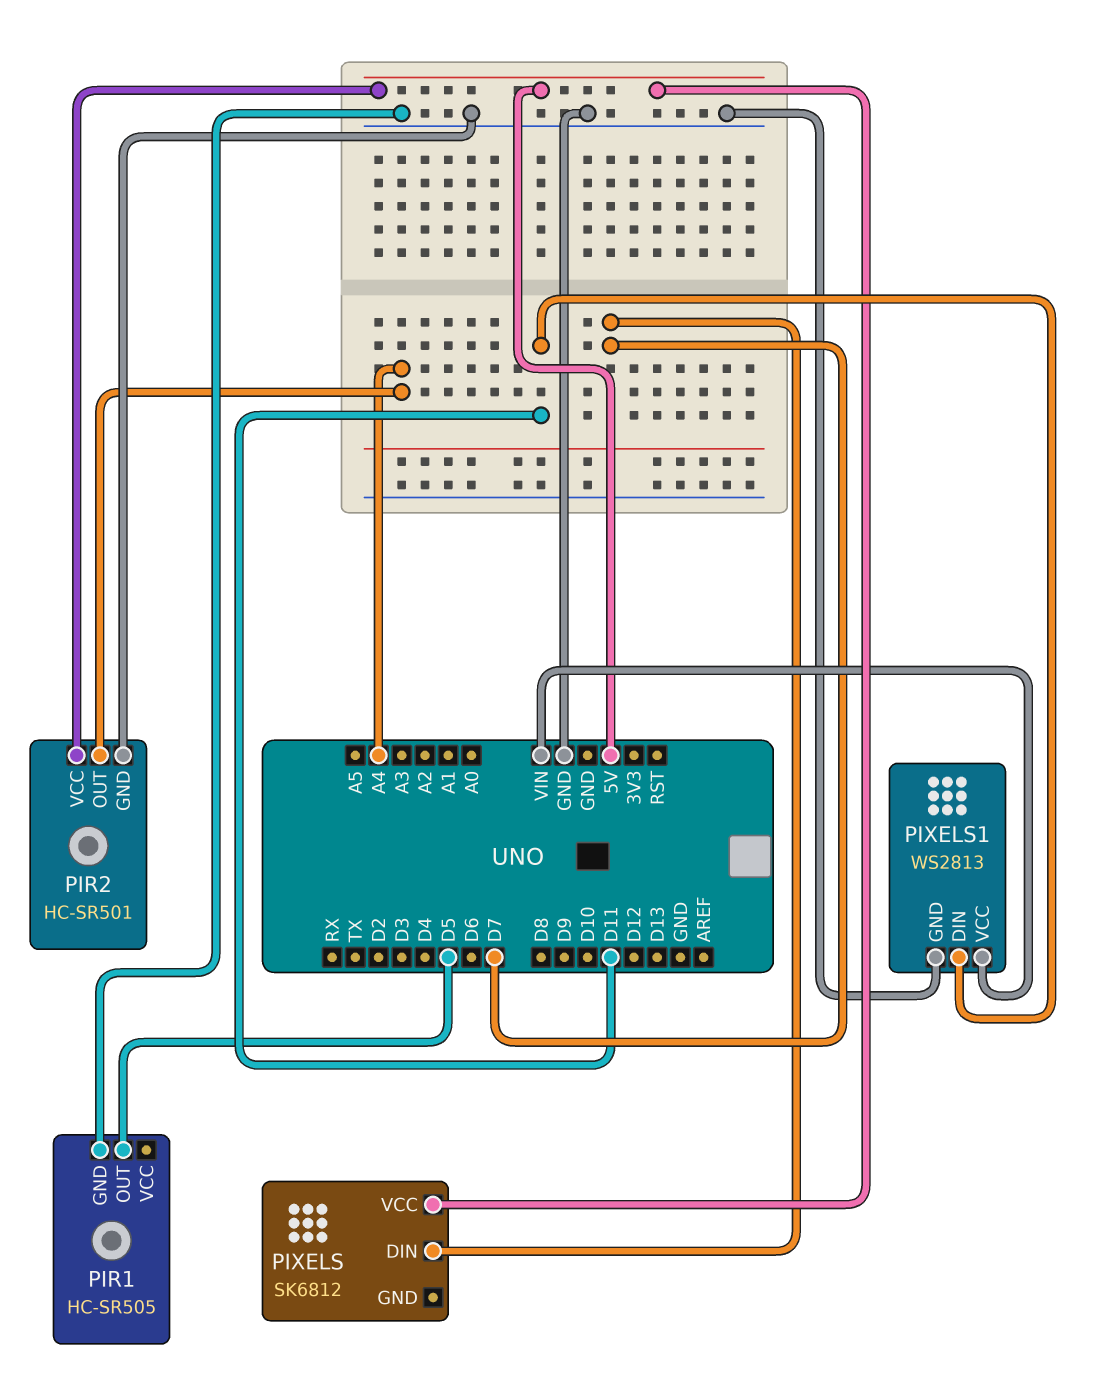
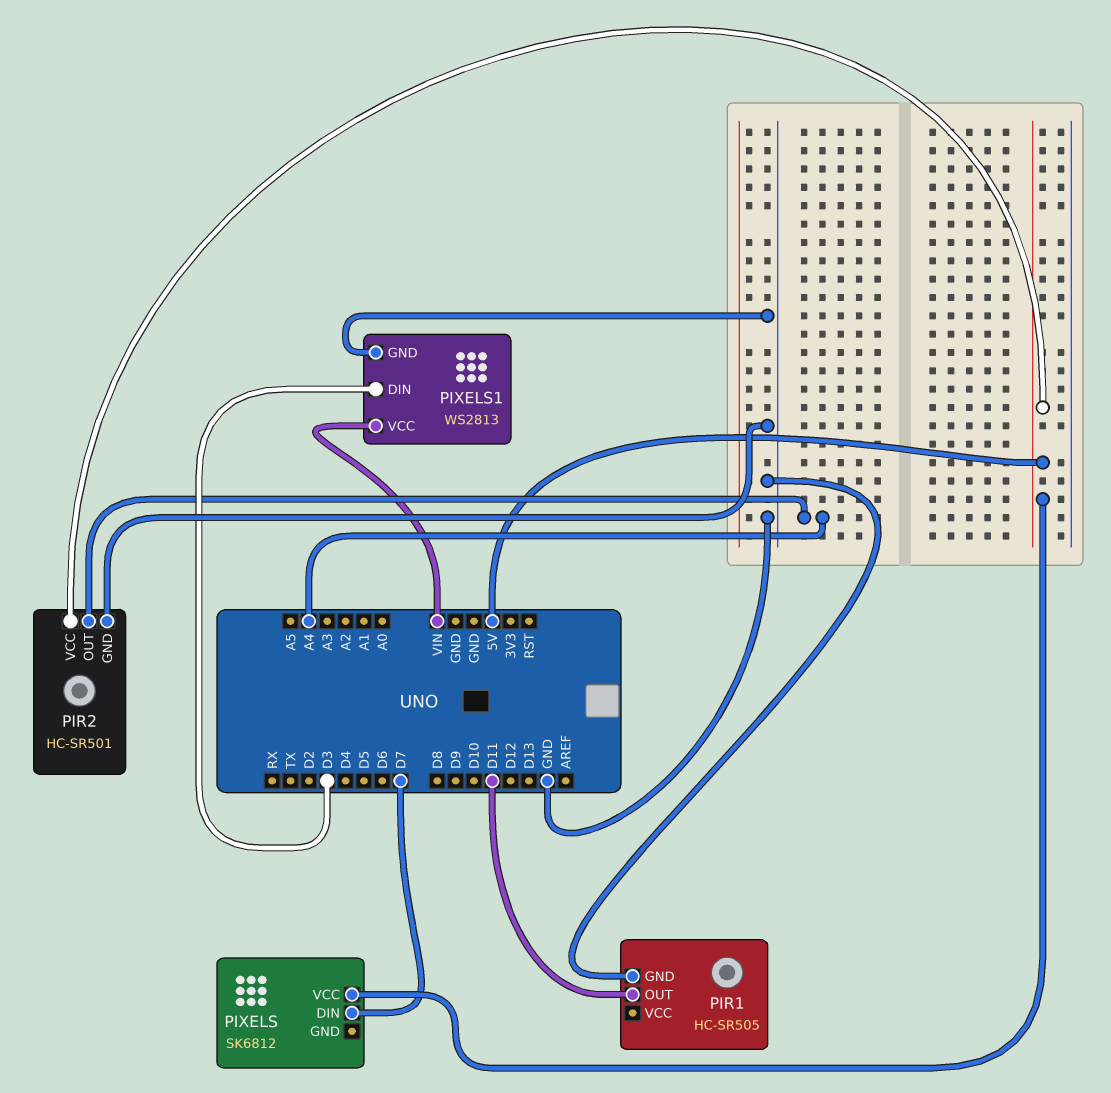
PIR1 pin OUT: D5 -> D11
PIXELS1 pin DIN: D11 -> D3

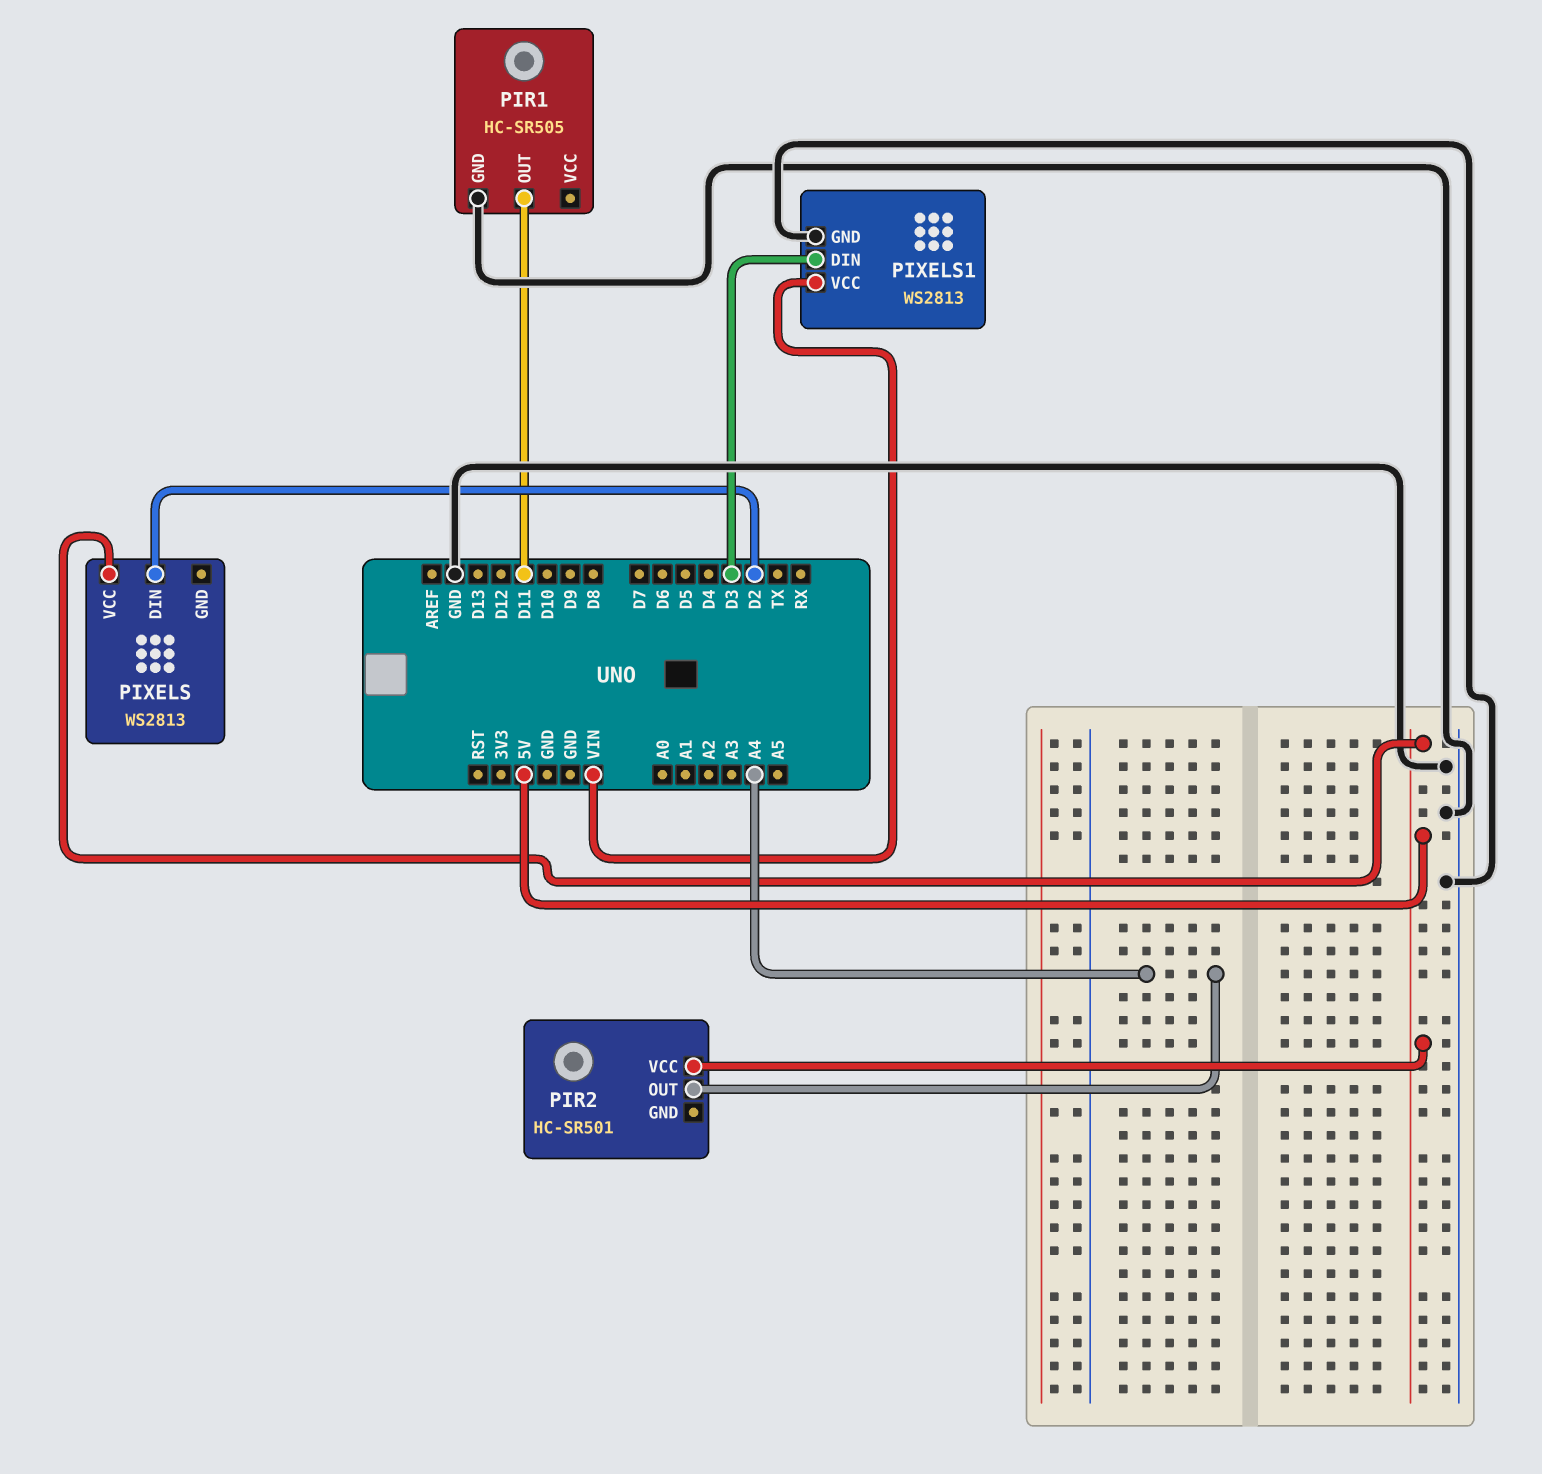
PIR2 pin GND: GND -> none
PIXELS: SK6812 -> WS2813
PIXELS pin DIN: D7 -> D2

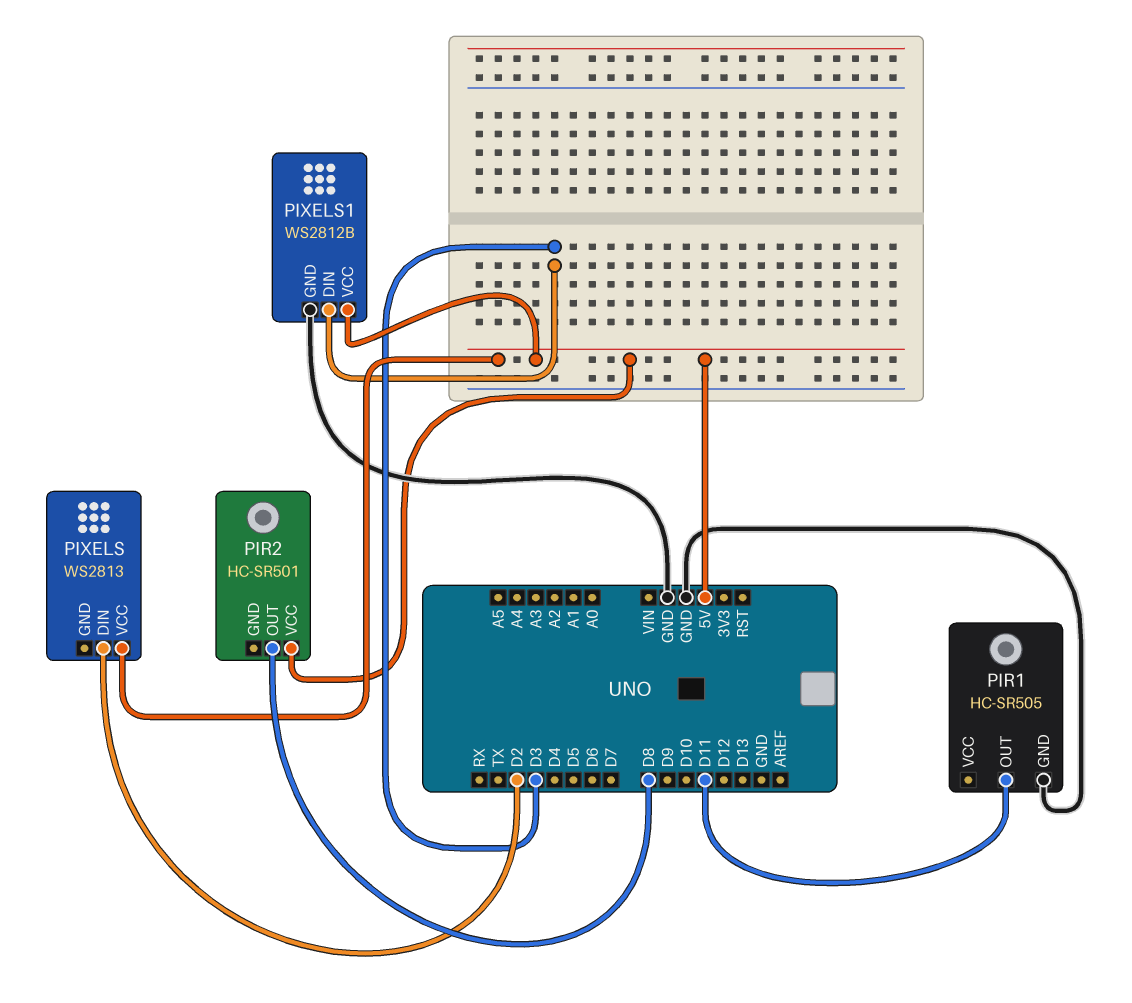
PIR2 pin OUT: A4 -> D8
PIXELS1: WS2813 -> WS2812B
PIXELS1 pin VCC: VIN -> 5V

